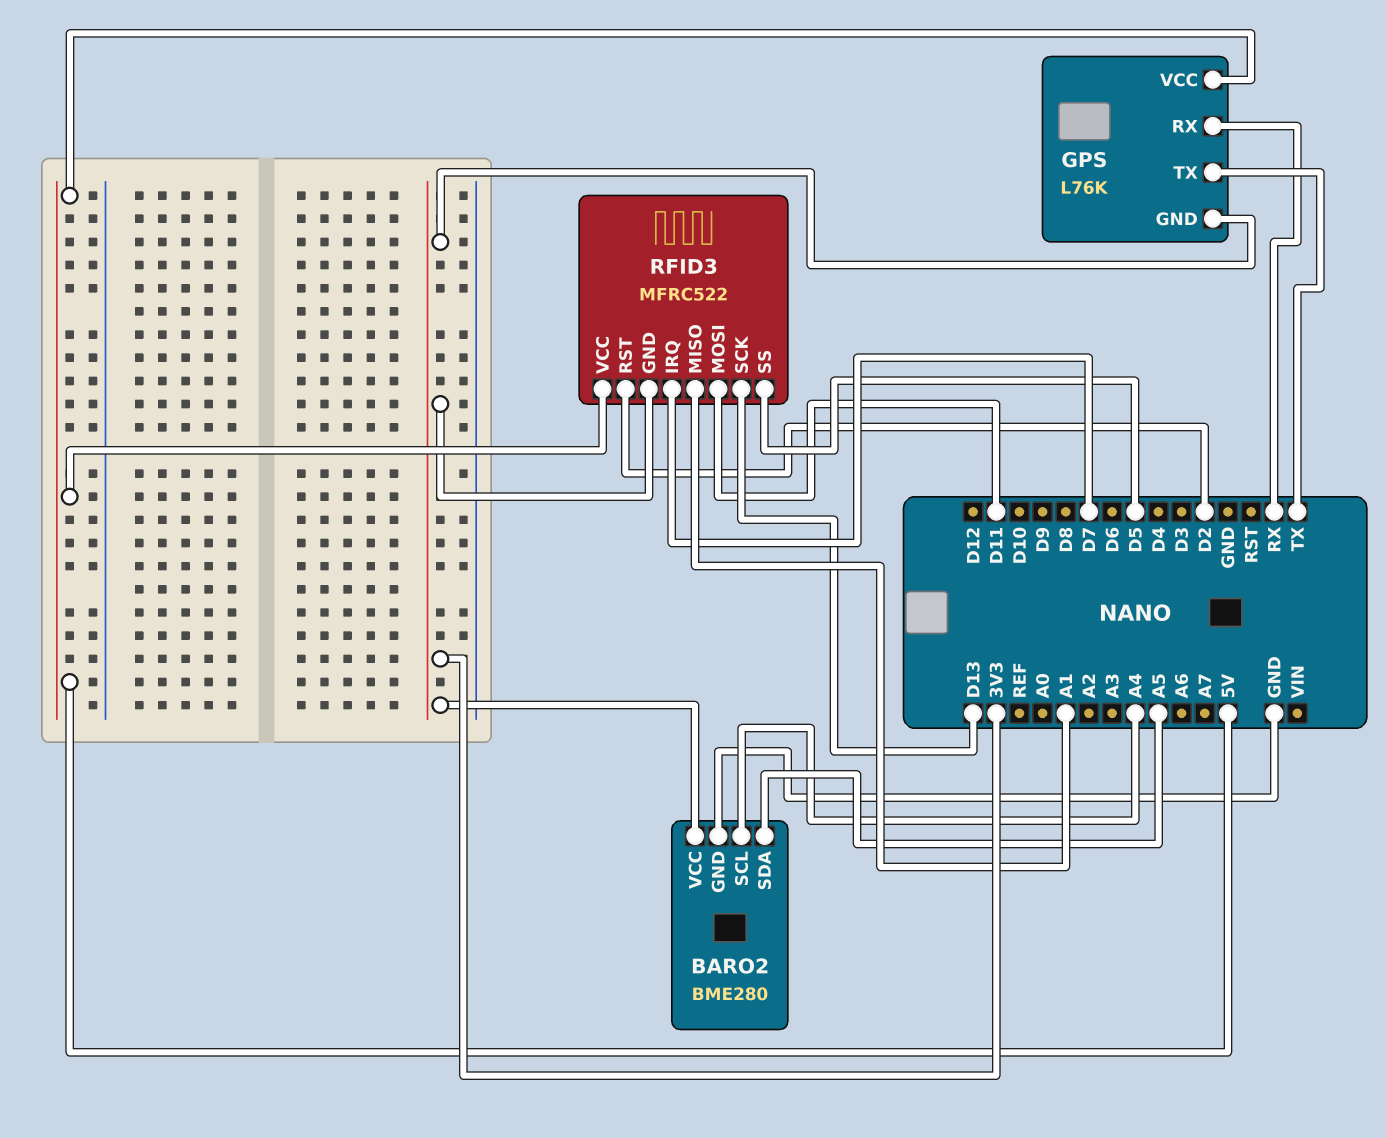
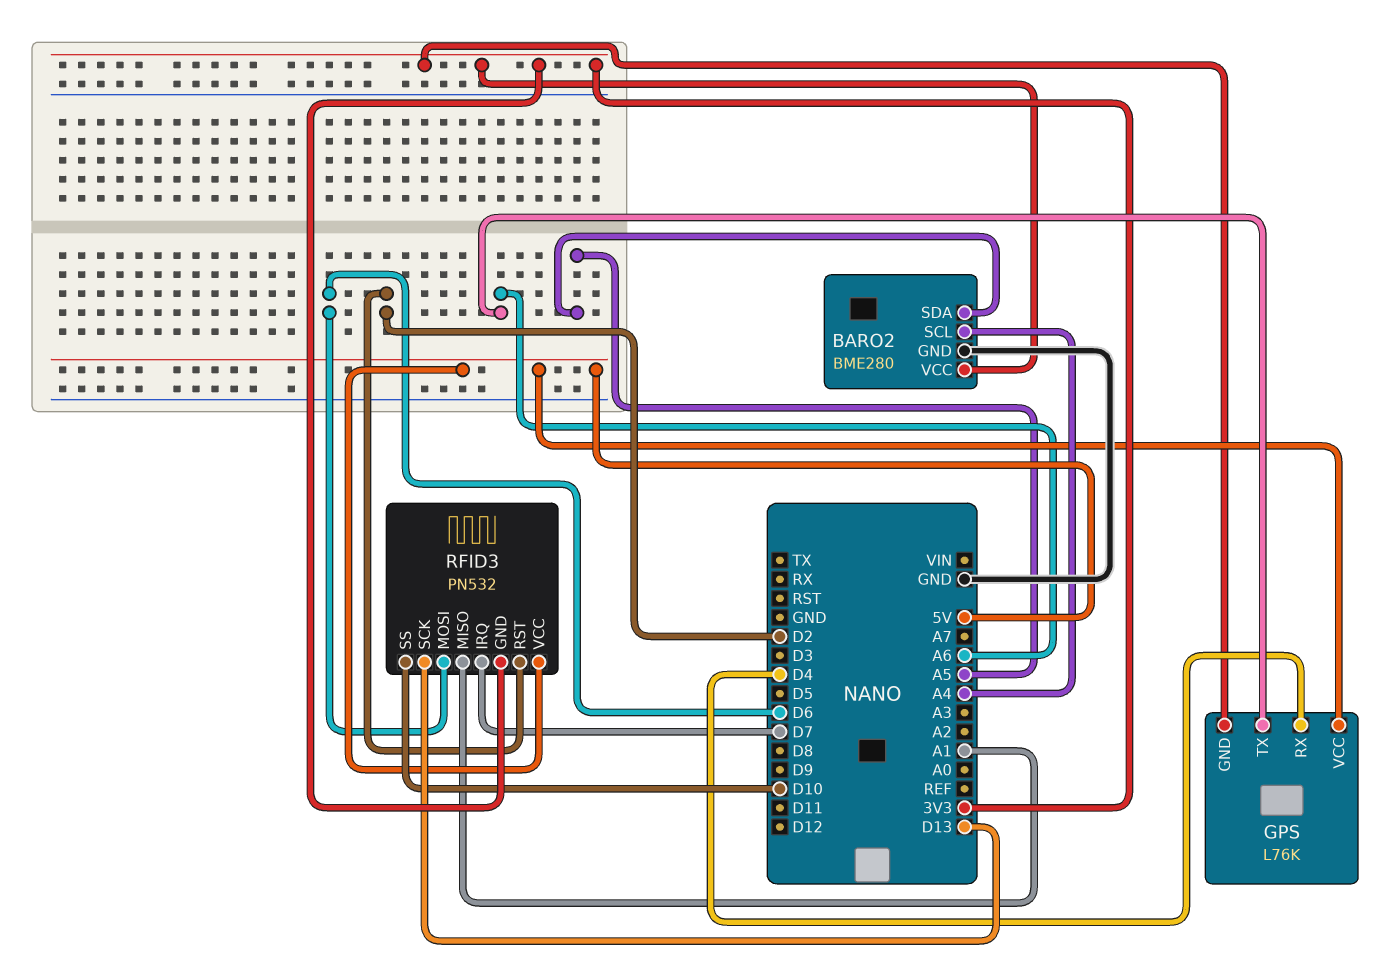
GPS pin RX: RX -> D4
GPS pin TX: TX -> A6
RFID3: MFRC522 -> PN532
RFID3 pin MOSI: D11 -> D6
RFID3 pin SS: D5 -> D10

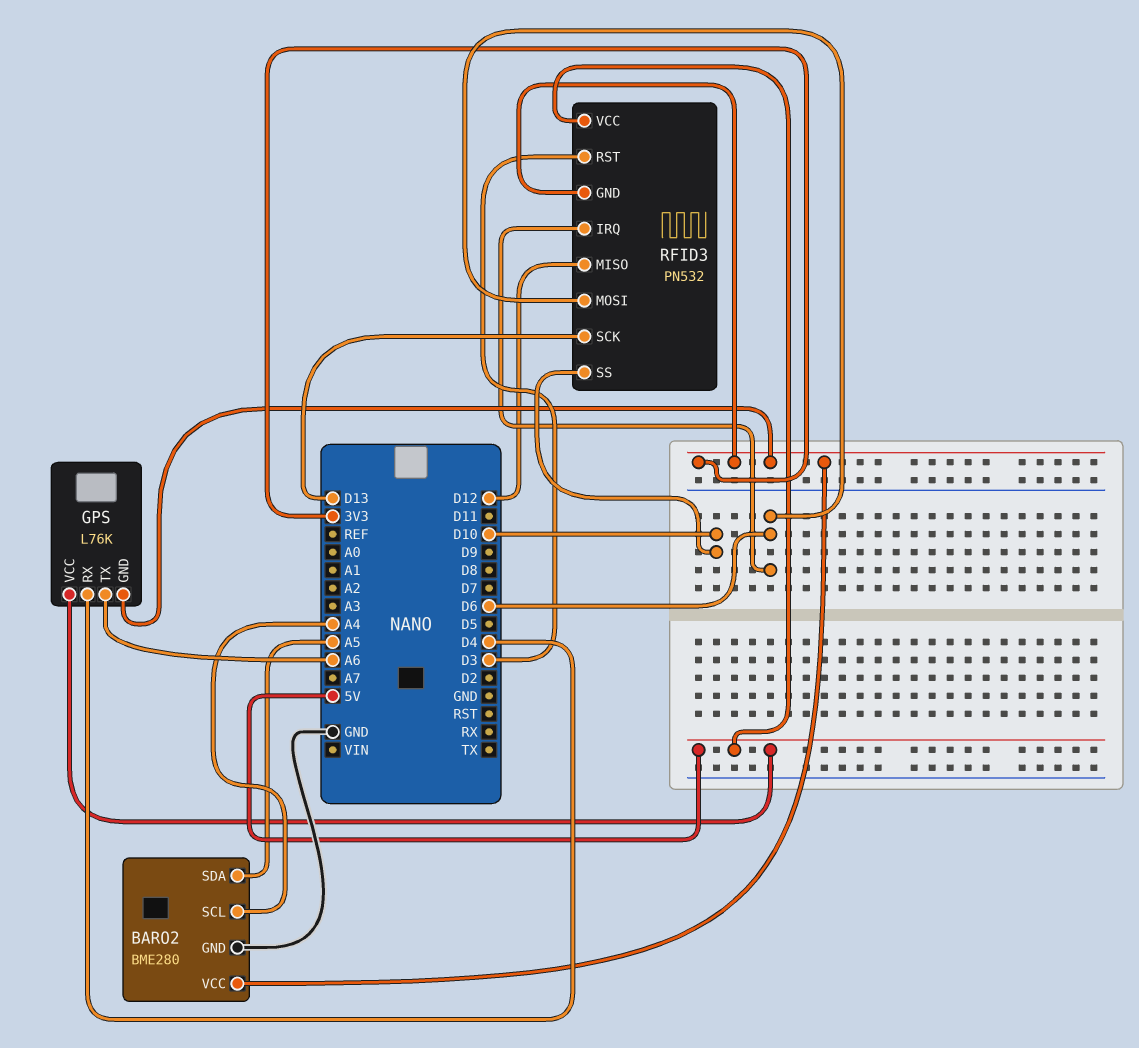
RFID3 pin IRQ: D7 -> D6
RFID3 pin MISO: A1 -> D12
RFID3 pin RST: D2 -> D3

